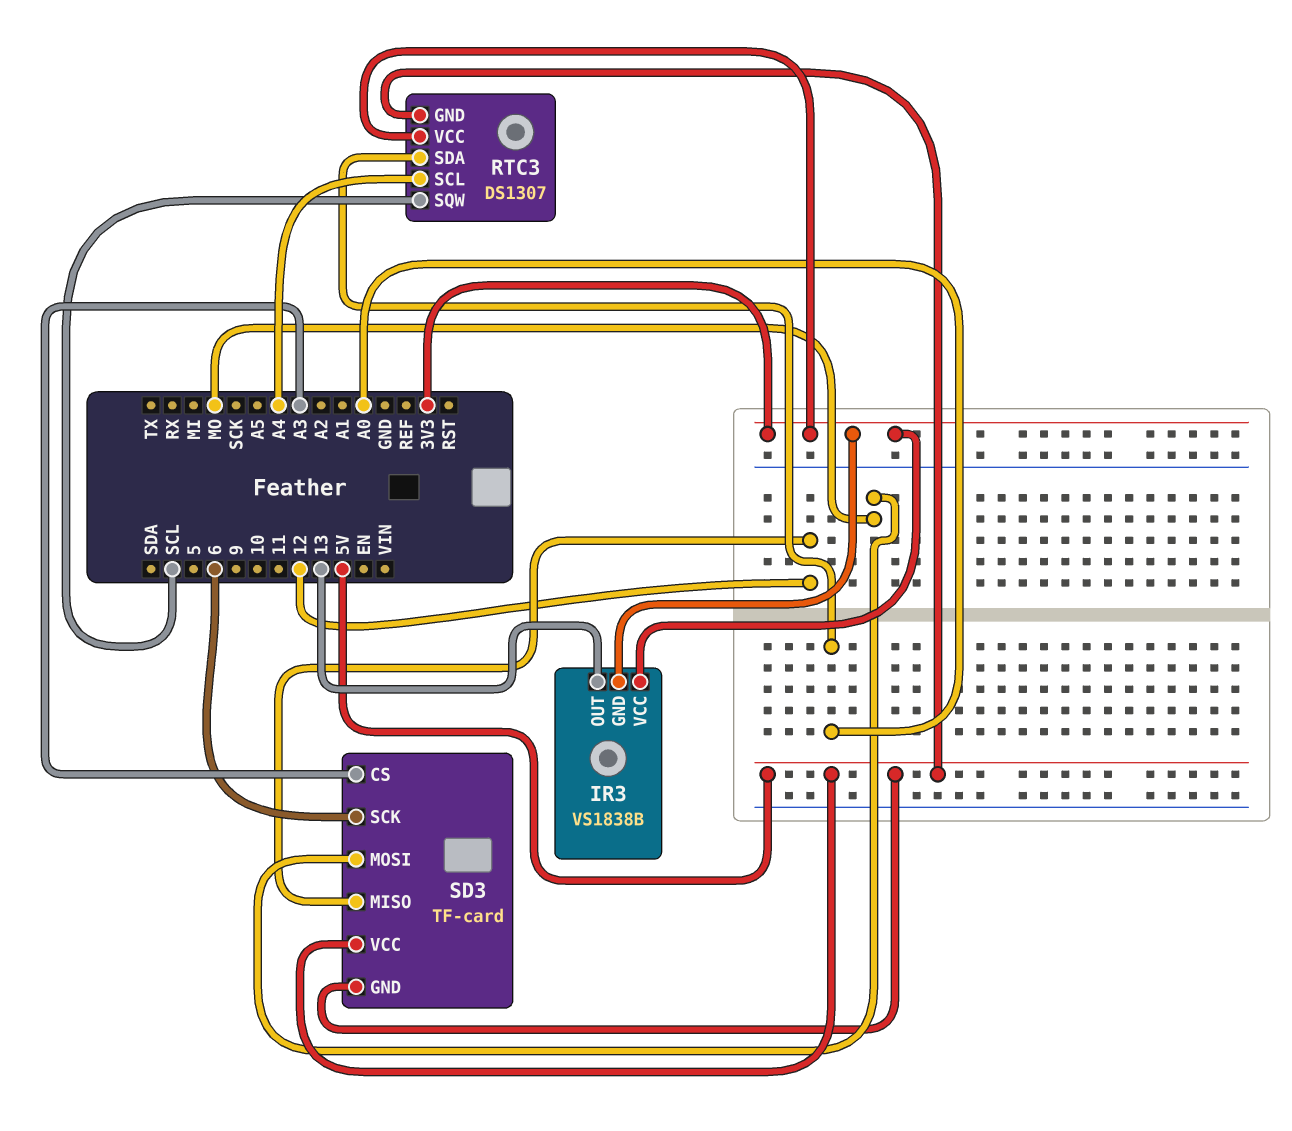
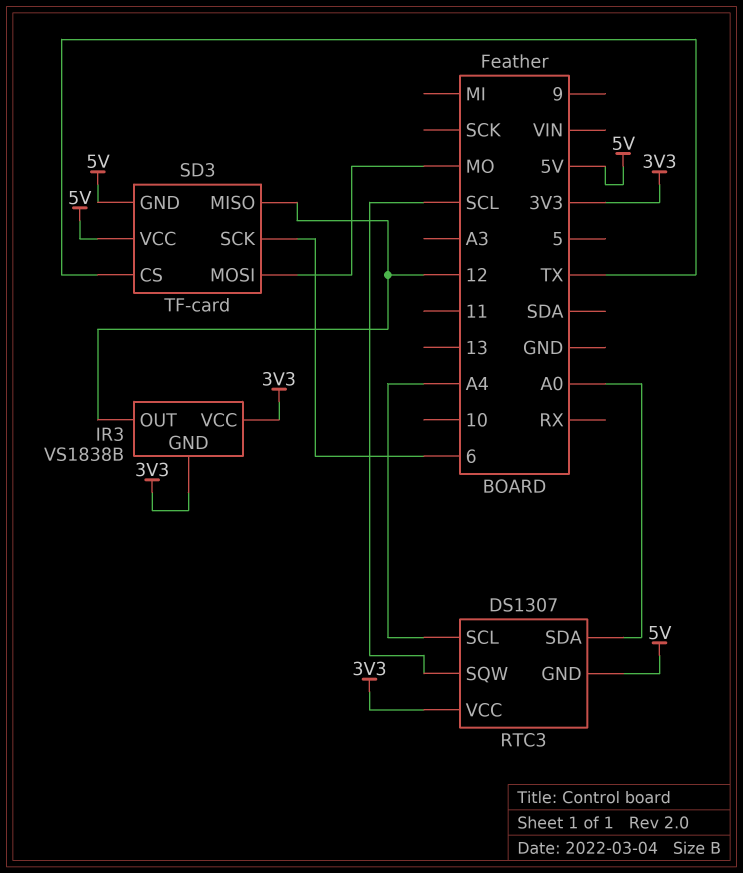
IR3 pin OUT: 13 -> 12
SD3 pin CS: A3 -> TX

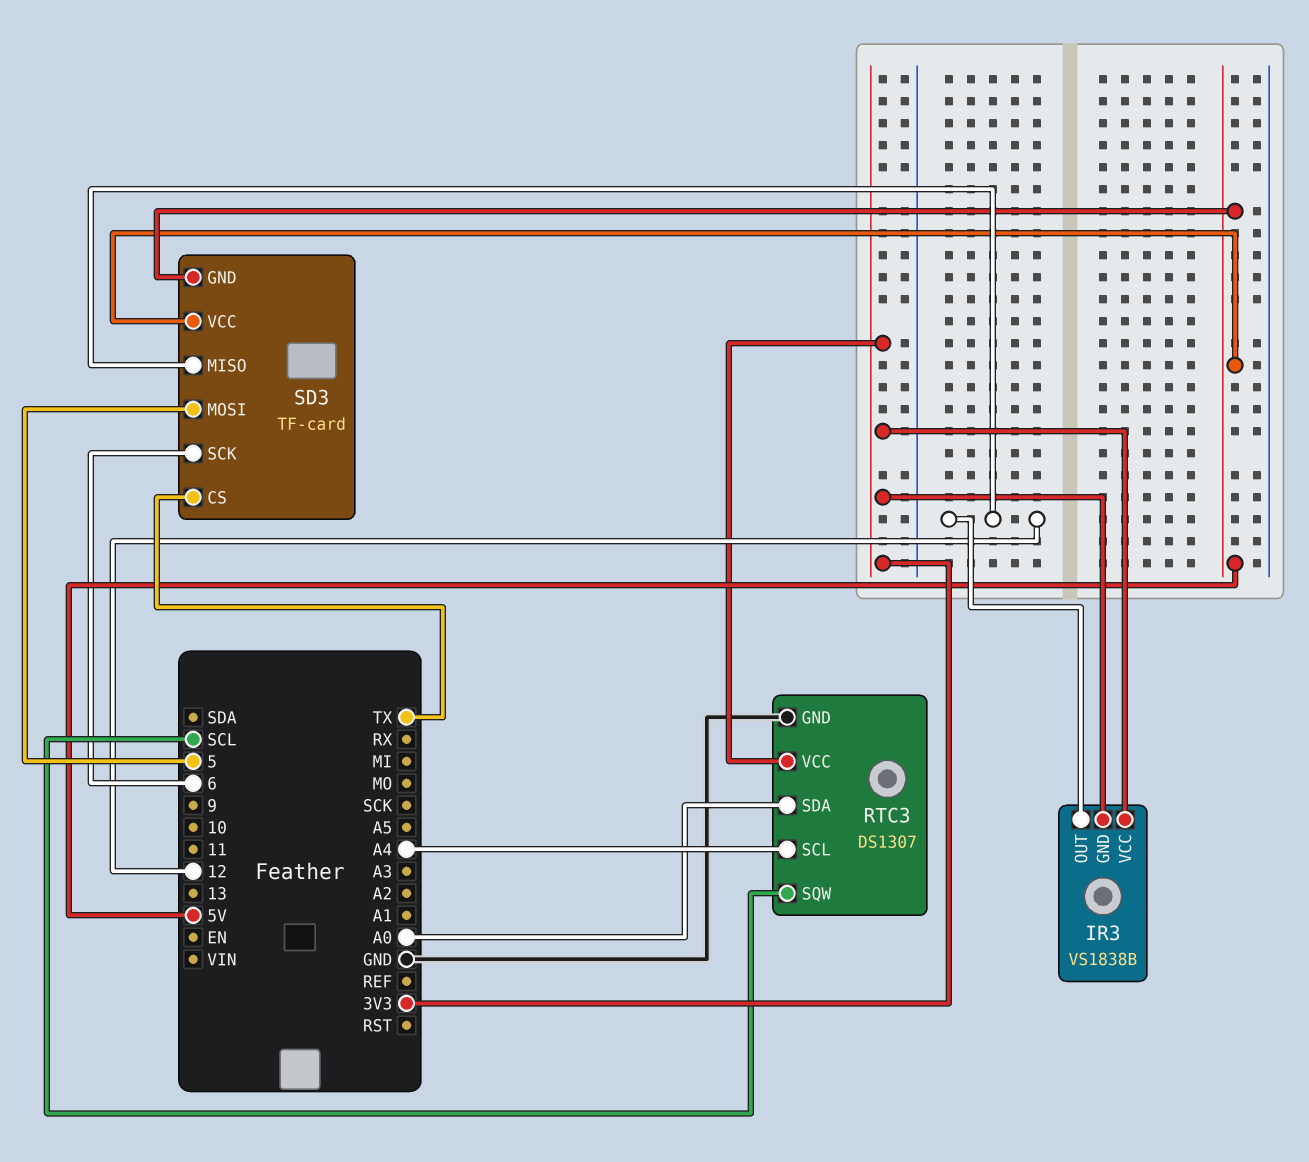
RTC3 pin GND: 5V -> GND
SD3 pin MOSI: MO -> 5

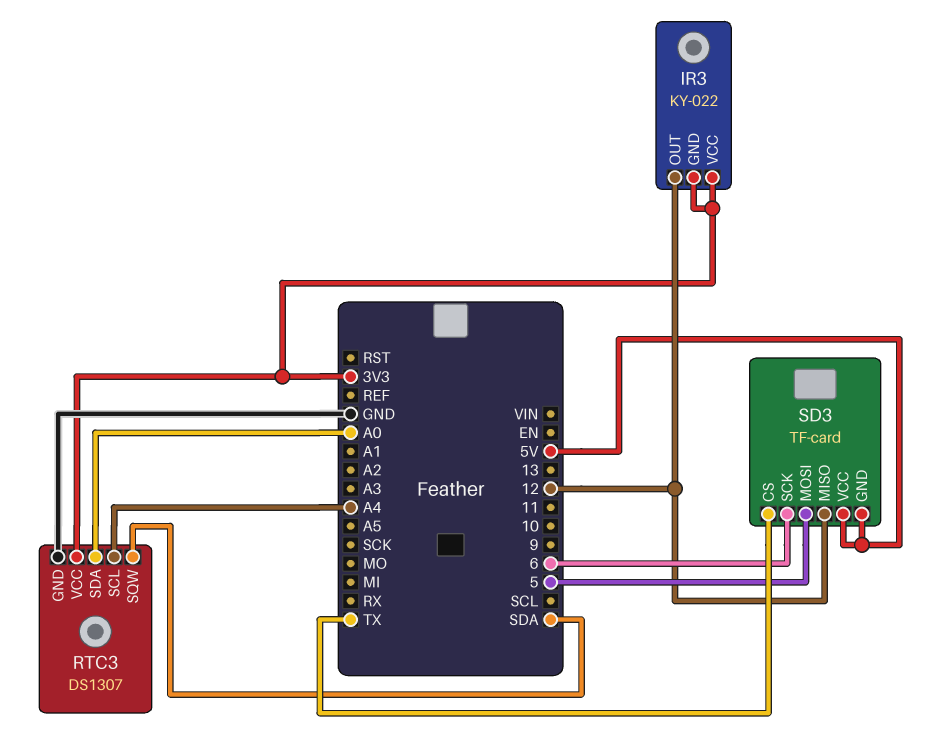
IR3: VS1838B -> KY-022
RTC3 pin SQW: SCL -> SDA

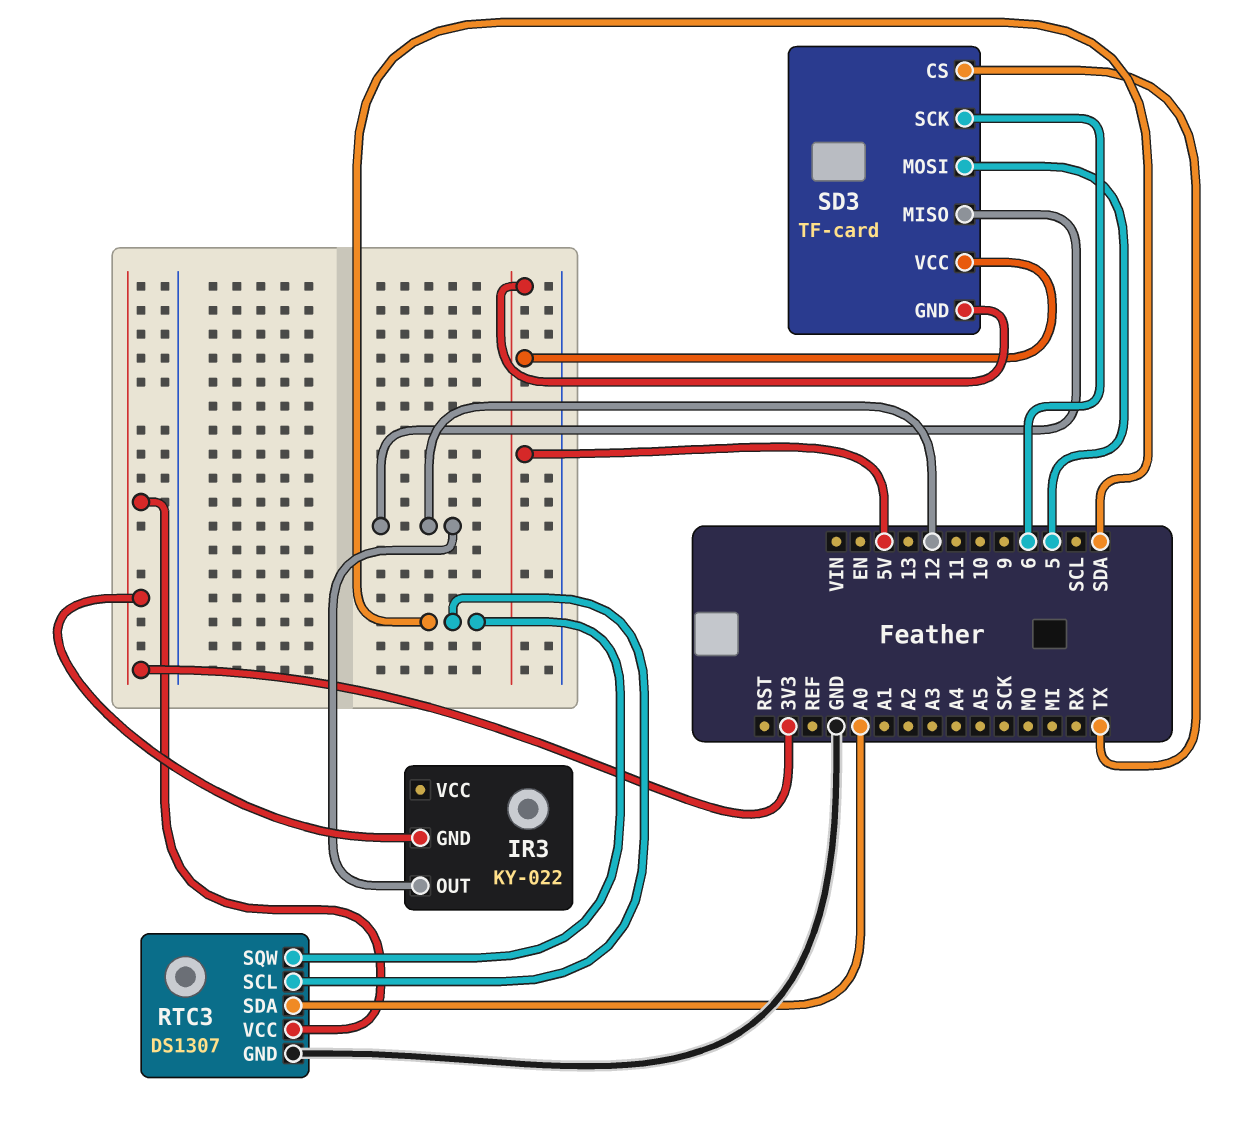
IR3 pin VCC: 3V3 -> none
RTC3 pin SCL: A4 -> SDA

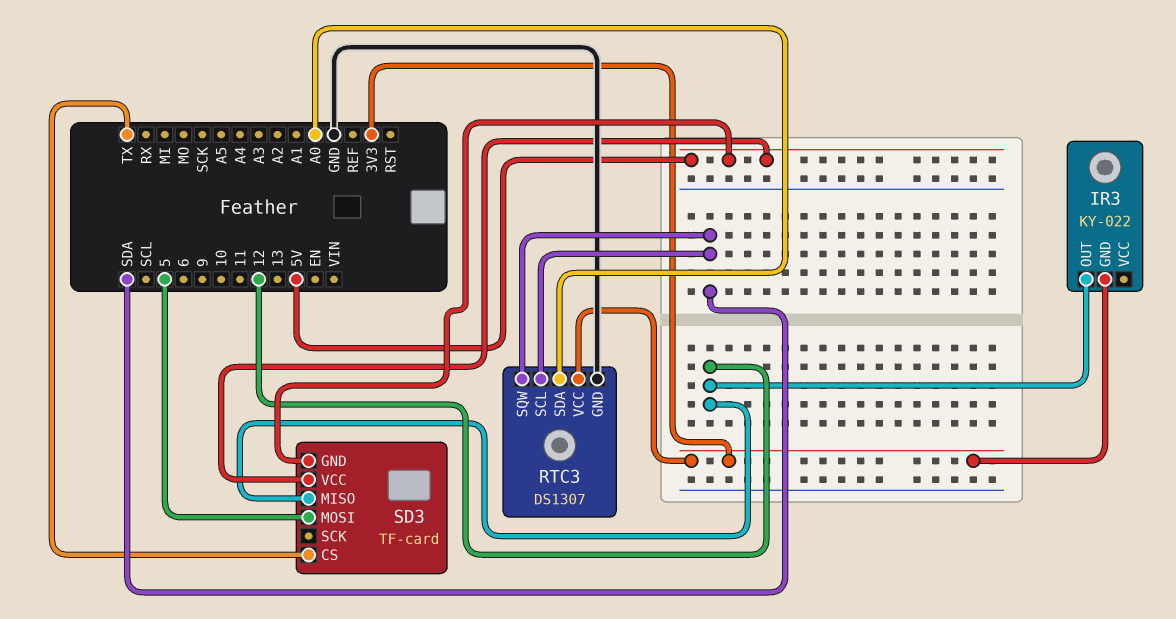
SD3 pin SCK: 6 -> none

